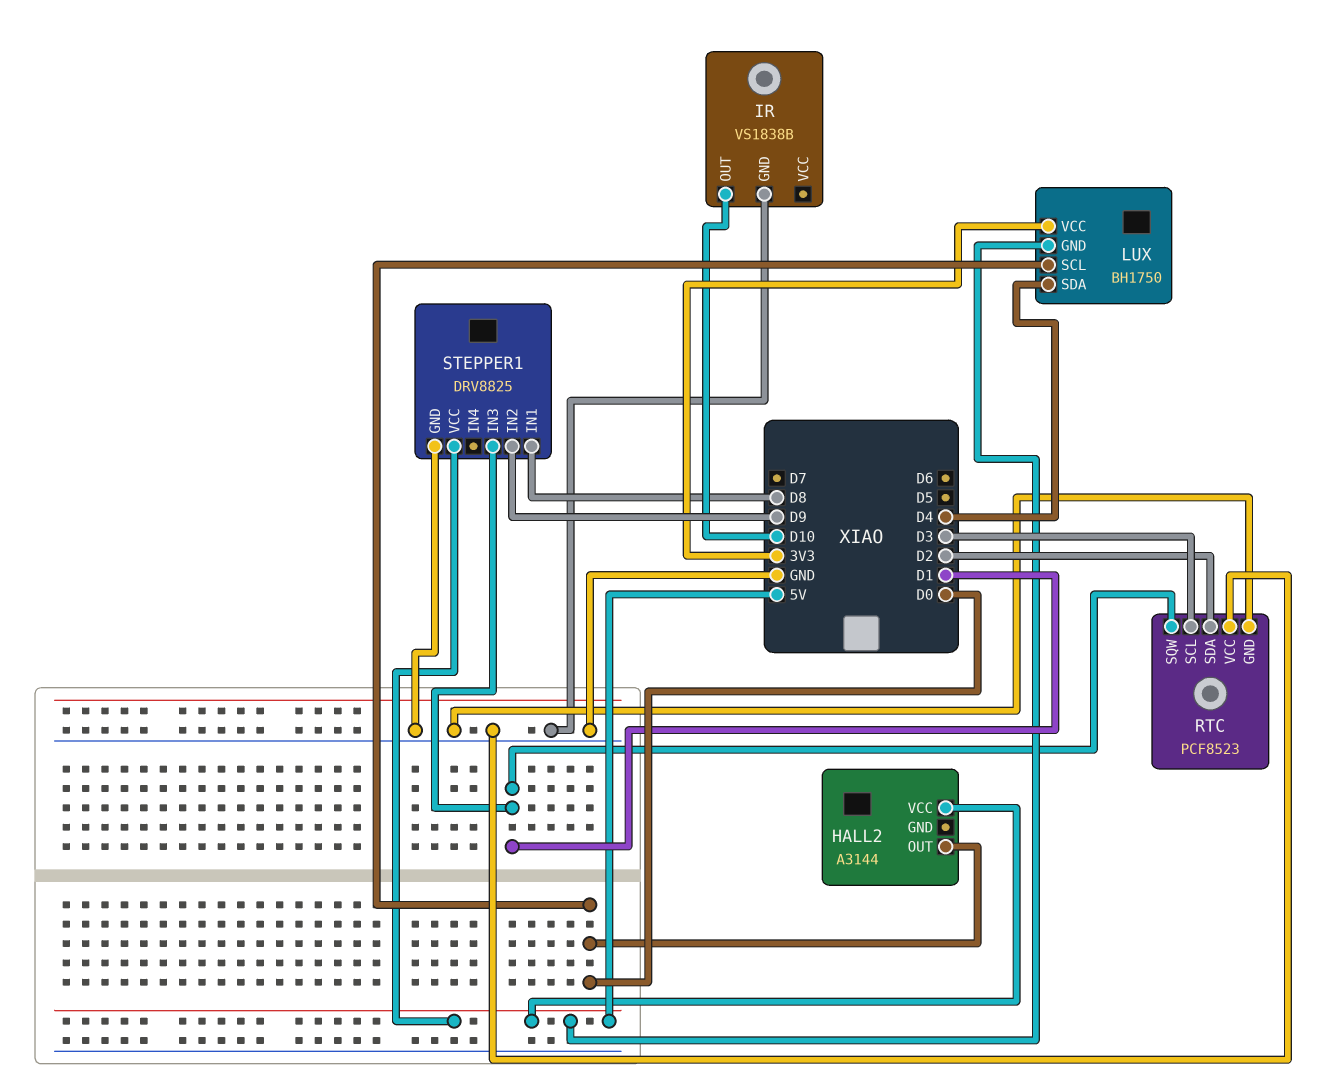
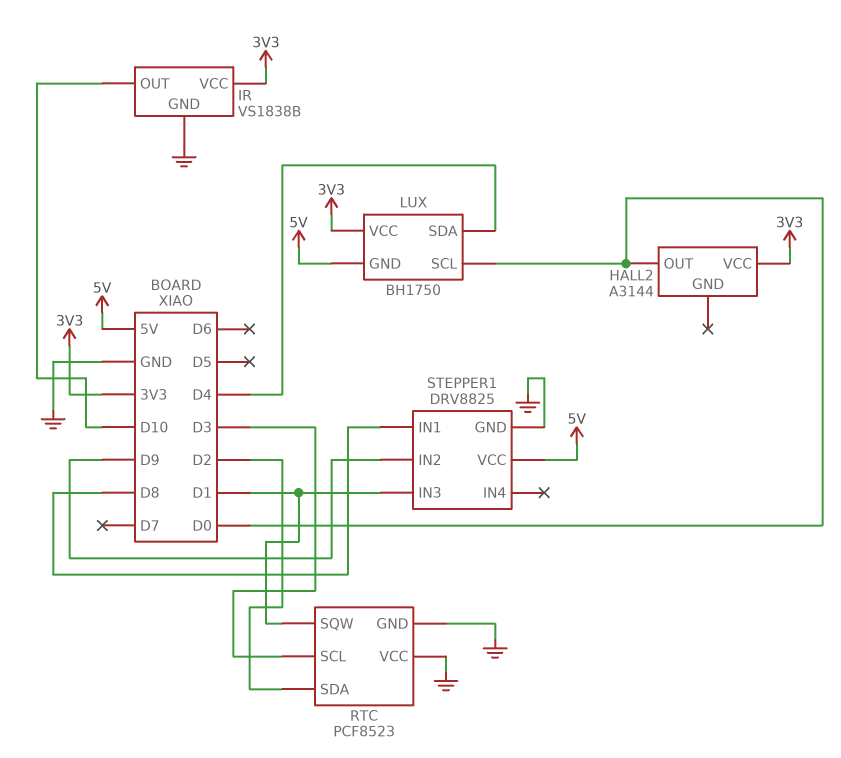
HALL2 pin VCC: 5V -> 3V3
IR pin VCC: none -> 3V3

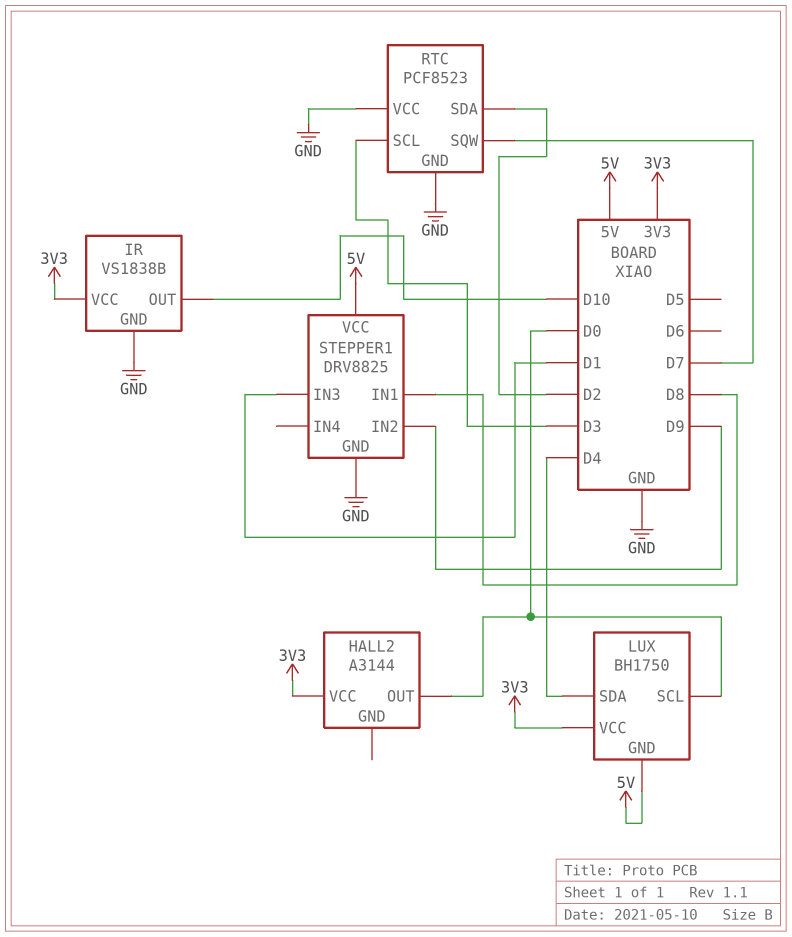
RTC pin SQW: D1 -> D7

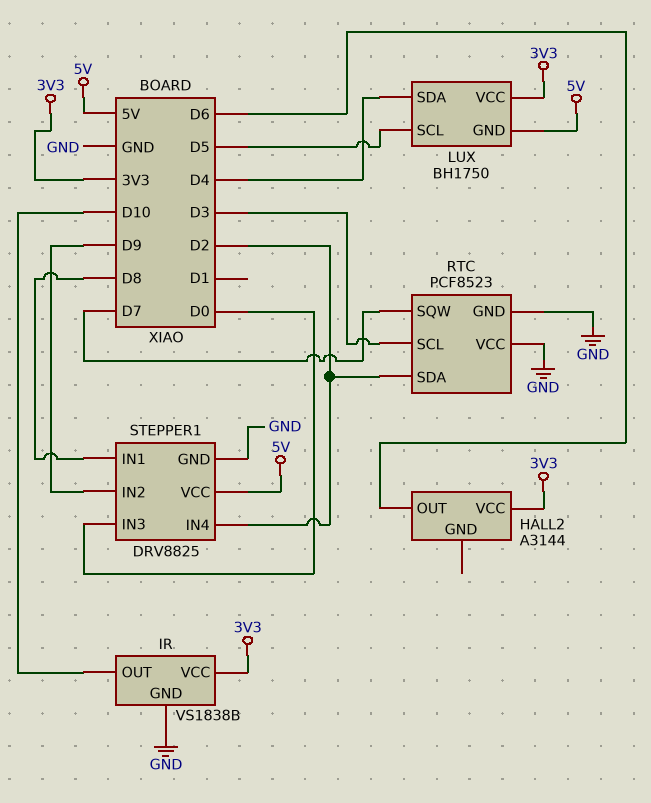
HALL2 pin OUT: D0 -> D6
LUX pin SCL: D0 -> D5
STEPPER1 pin IN3: D1 -> D0
STEPPER1 pin IN4: none -> D2

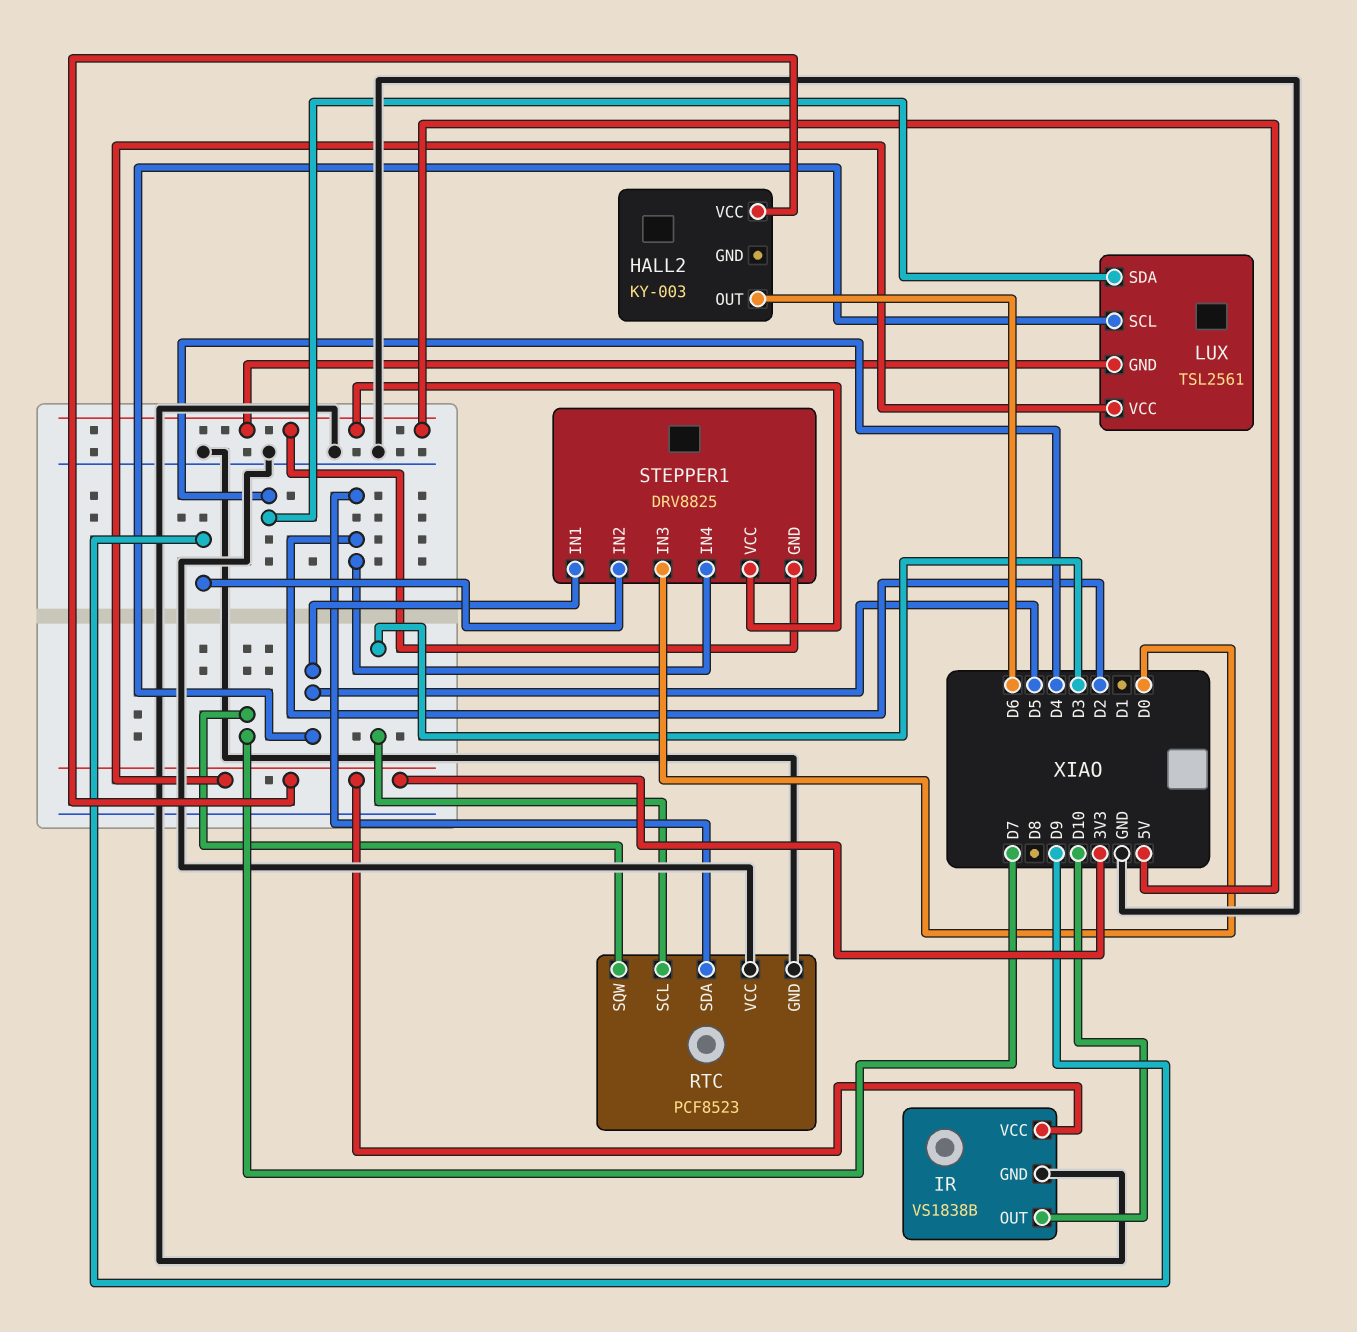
HALL2: A3144 -> KY-003
LUX: BH1750 -> TSL2561
STEPPER1 pin GND: GND -> 5V
STEPPER1 pin IN1: D8 -> D5

